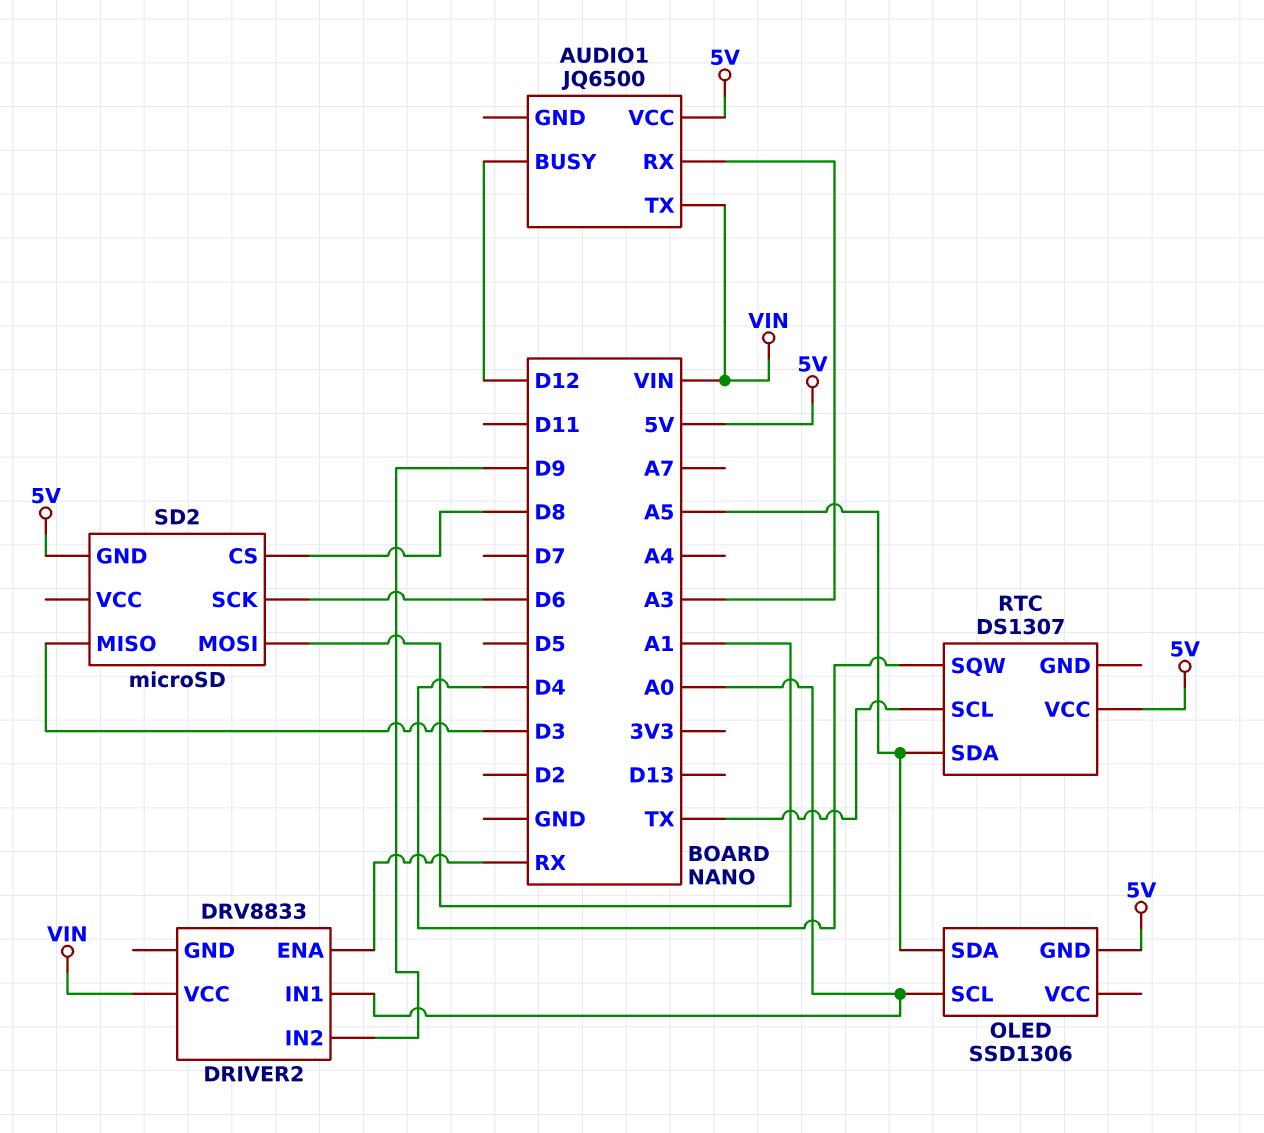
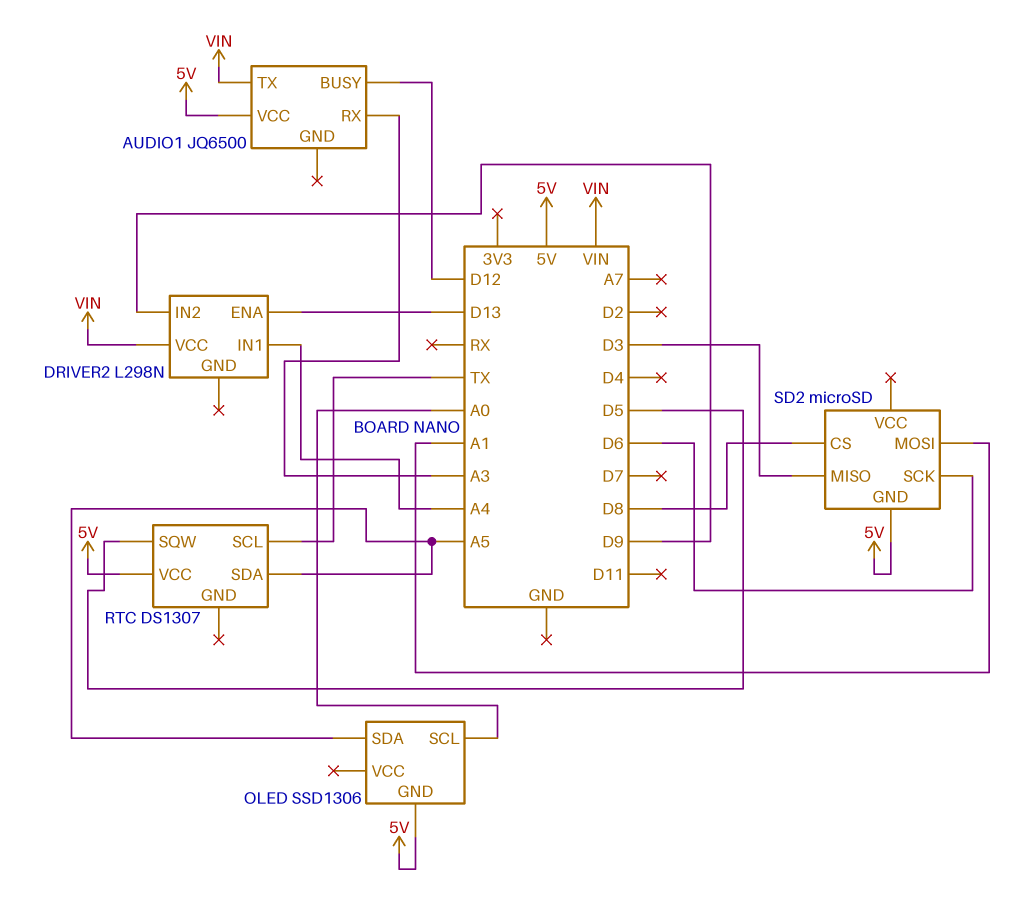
DRIVER2: DRV8833 -> L298N
DRIVER2 pin ENA: RX -> D13
DRIVER2 pin IN1: A0 -> A4
RTC pin SQW: D4 -> D5

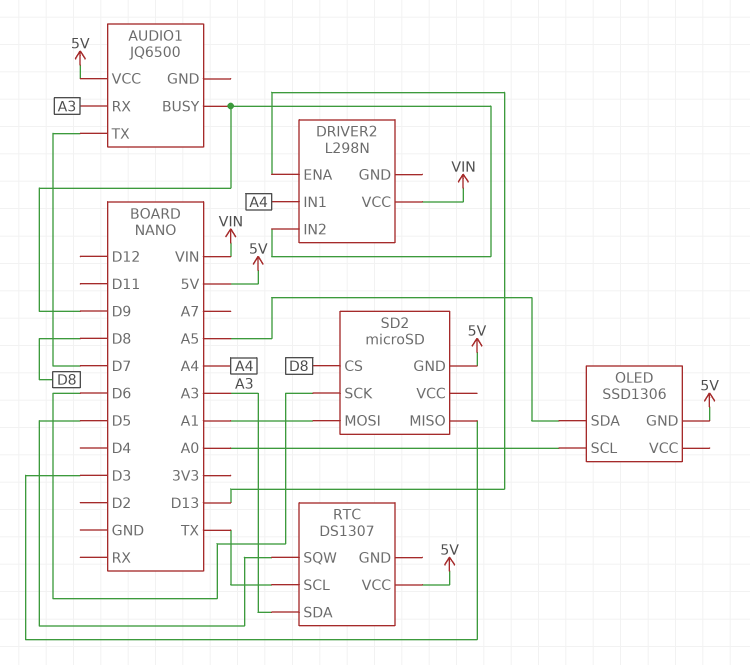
AUDIO1 pin BUSY: D12 -> D9
AUDIO1 pin TX: VIN -> D7
RTC pin SDA: A5 -> A3

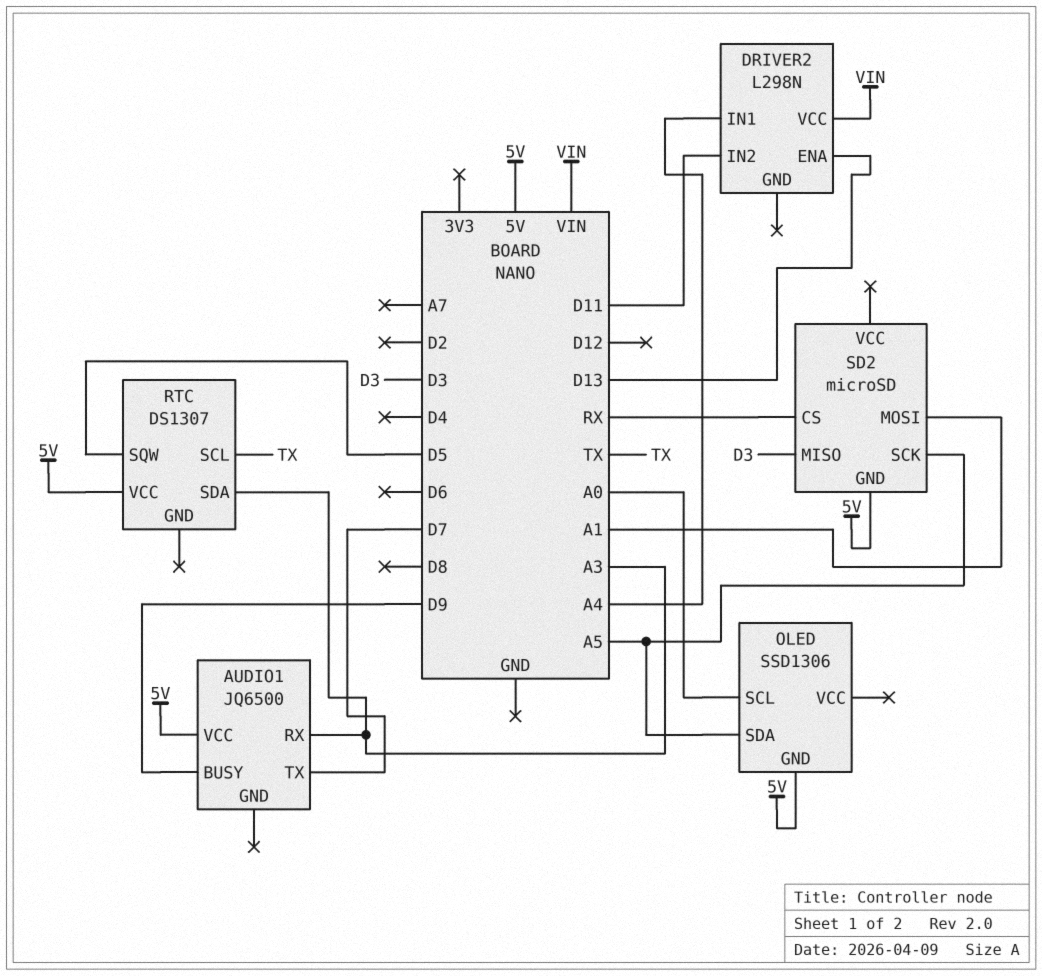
DRIVER2 pin IN2: D9 -> D11
SD2 pin CS: D8 -> RX
SD2 pin SCK: D6 -> A5

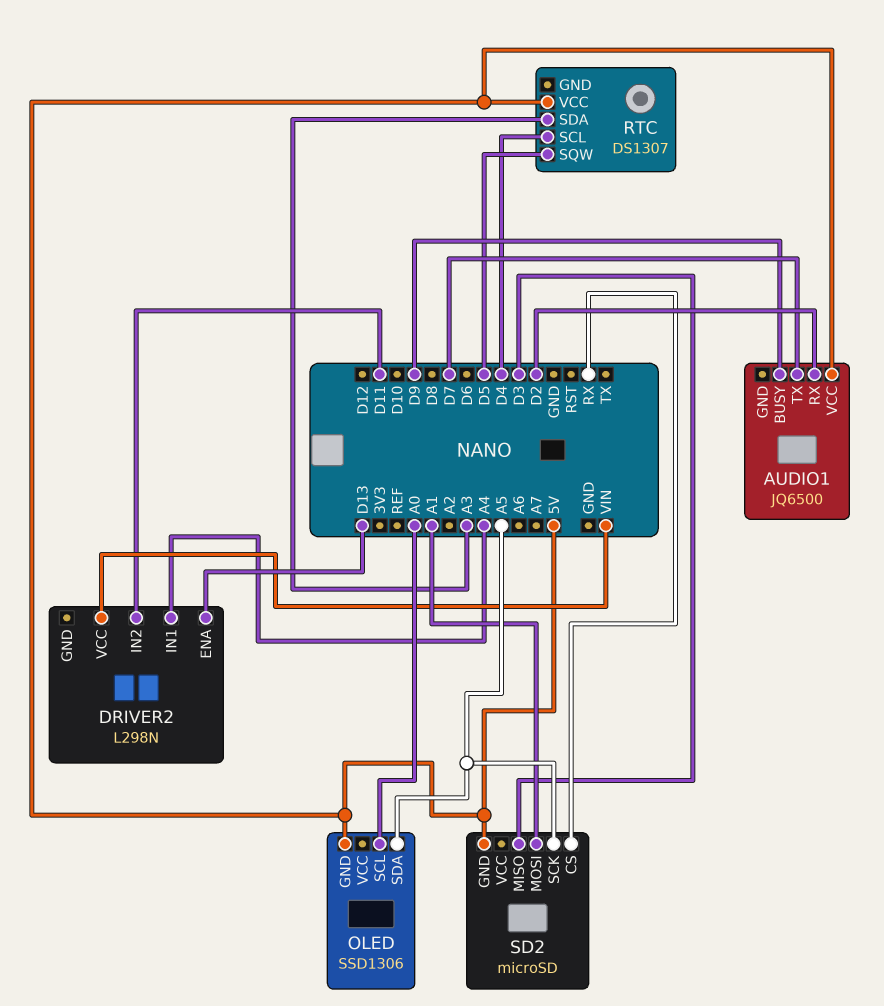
AUDIO1 pin RX: A3 -> D2
RTC pin SCL: TX -> D4

